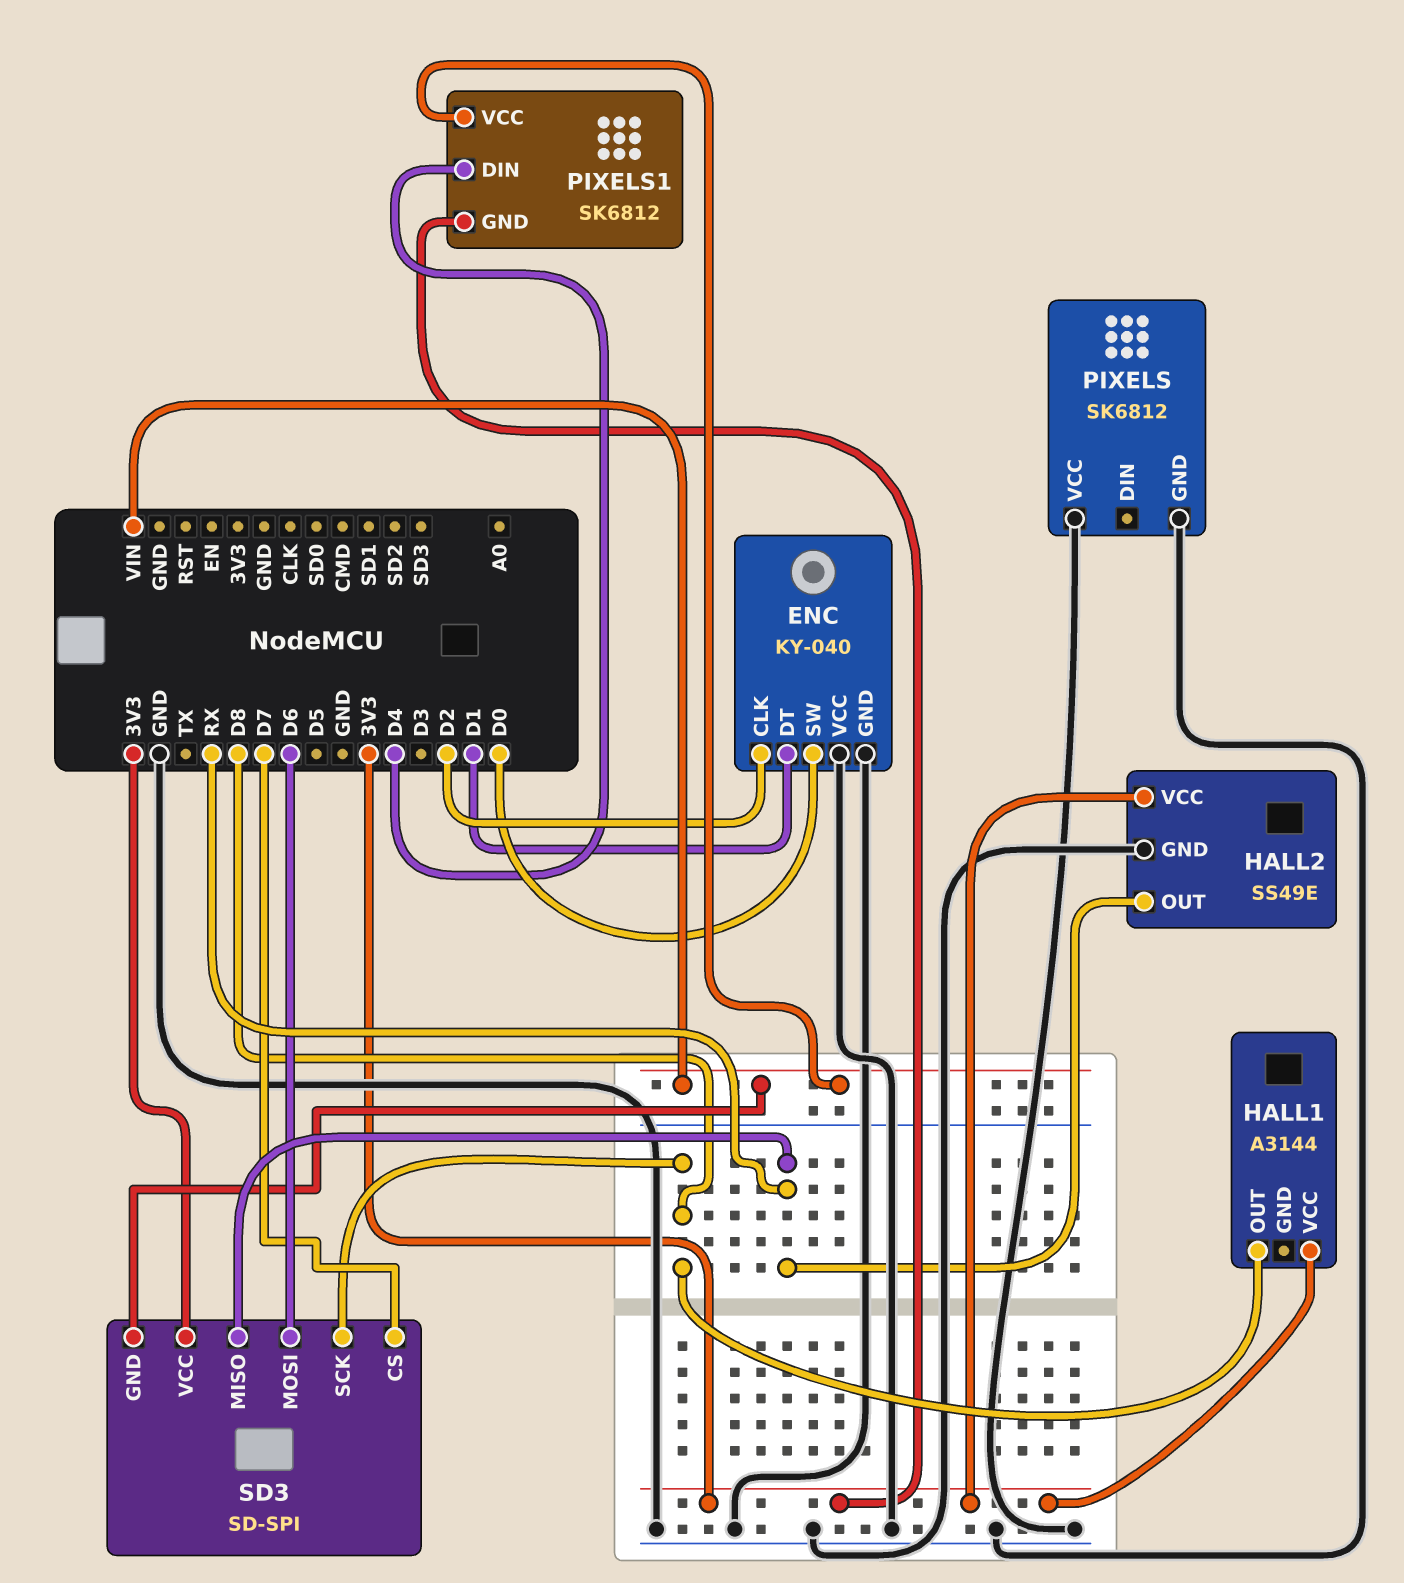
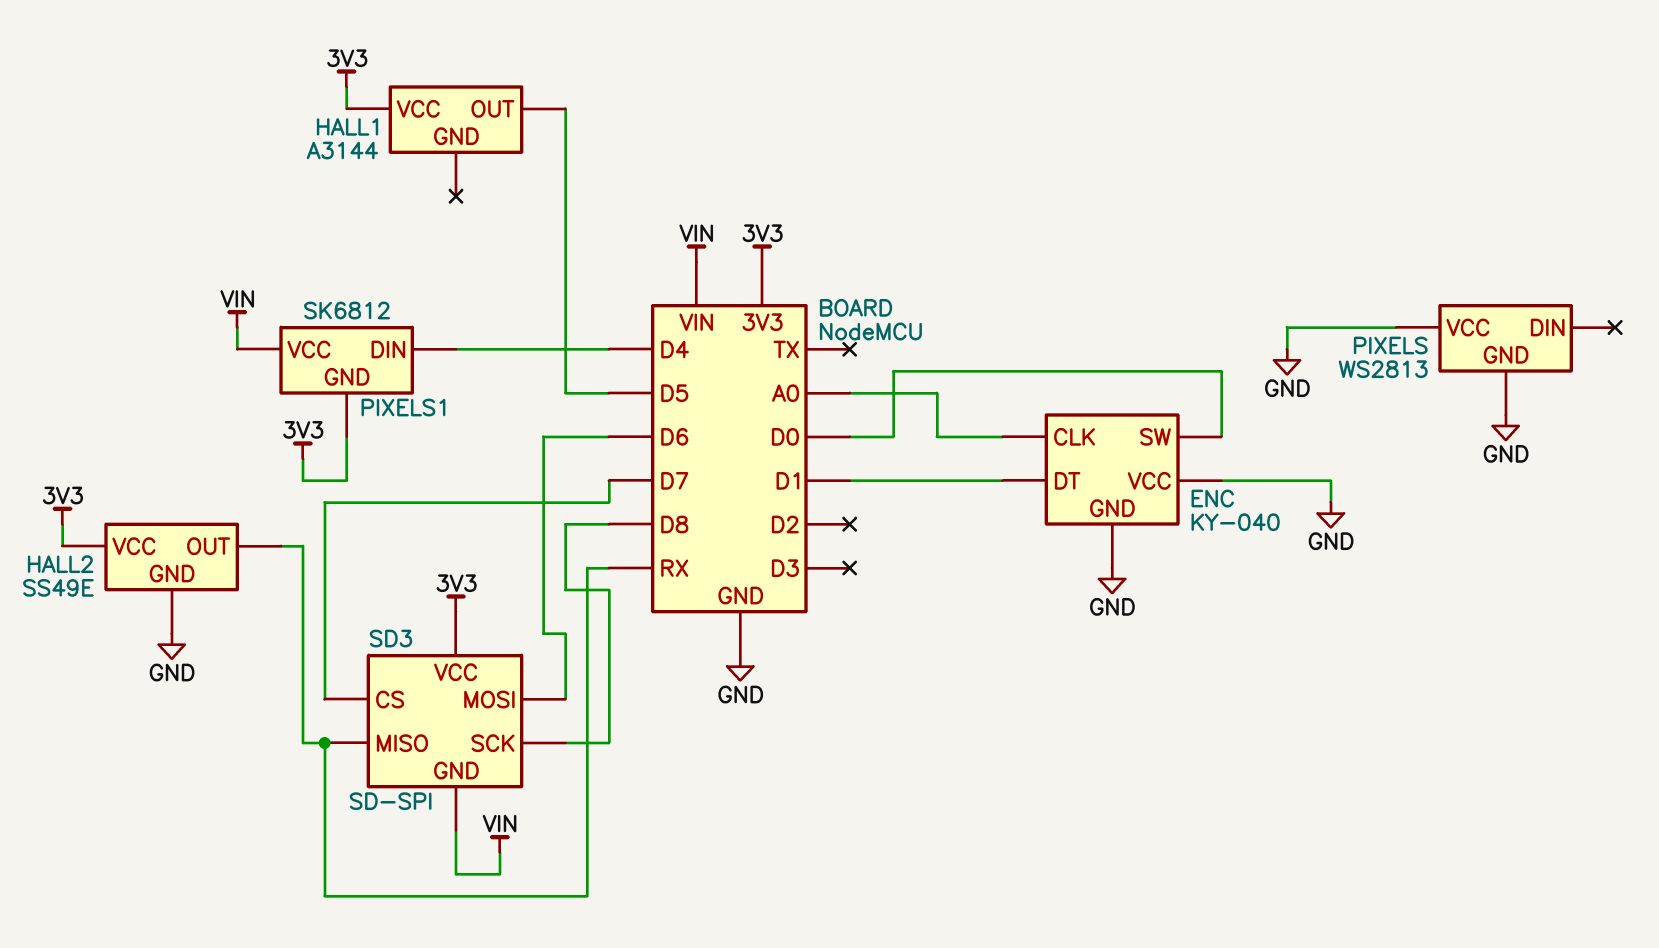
ENC pin CLK: D2 -> A0
HALL1 pin OUT: D8 -> D5
PIXELS: SK6812 -> WS2813

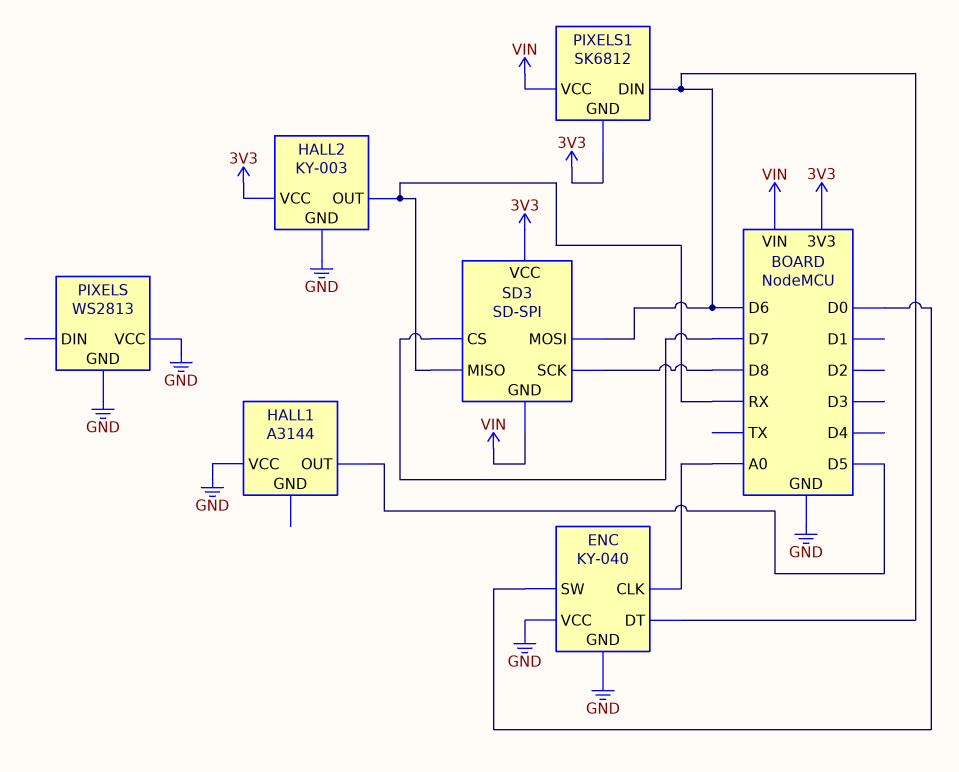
ENC pin DT: D1 -> D6
HALL1 pin VCC: 3V3 -> GND
HALL2: SS49E -> KY-003
PIXELS1 pin DIN: D4 -> D6

